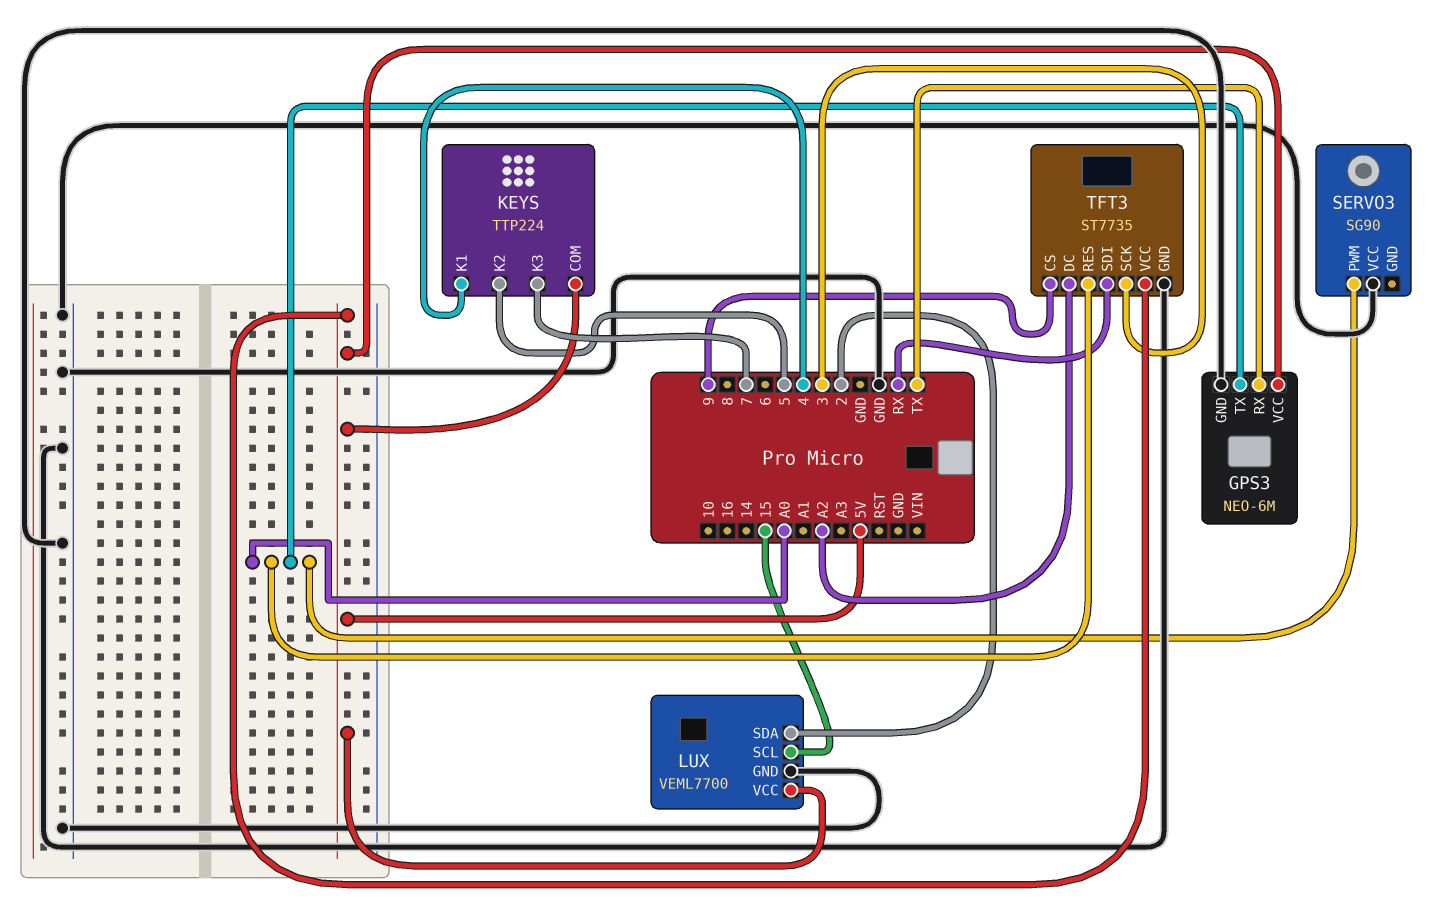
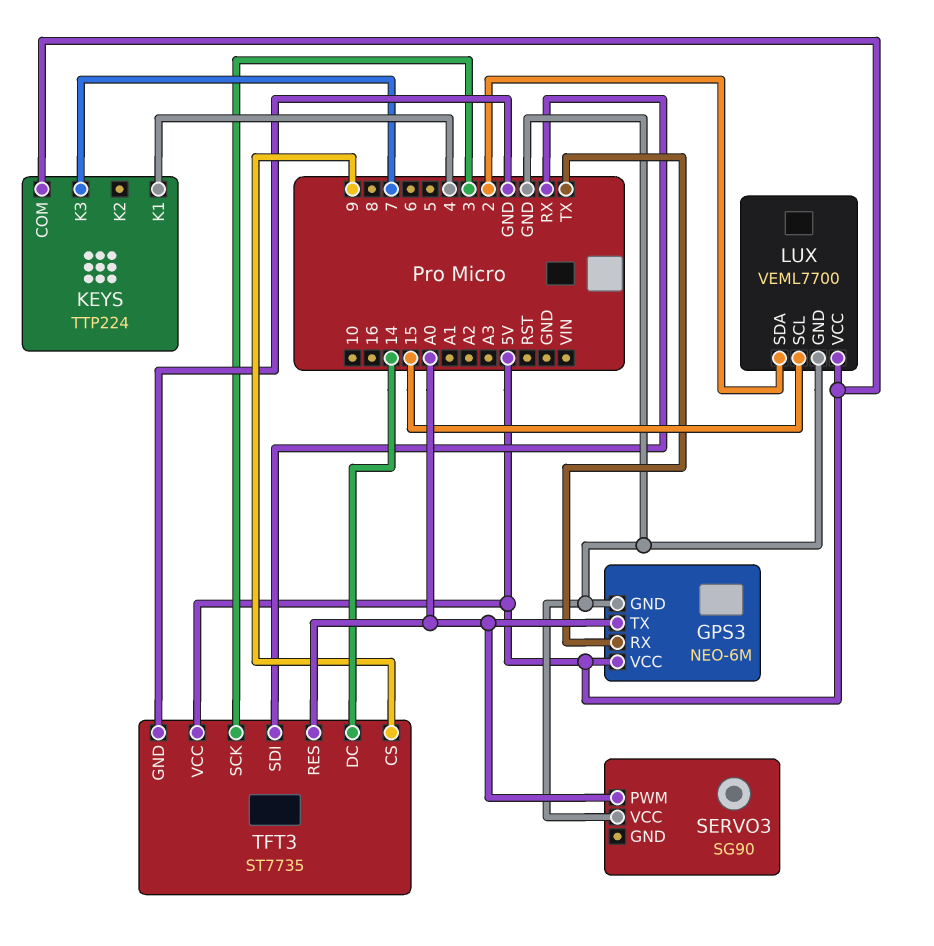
KEYS pin K2: 5 -> none
TFT3 pin DC: A2 -> 14

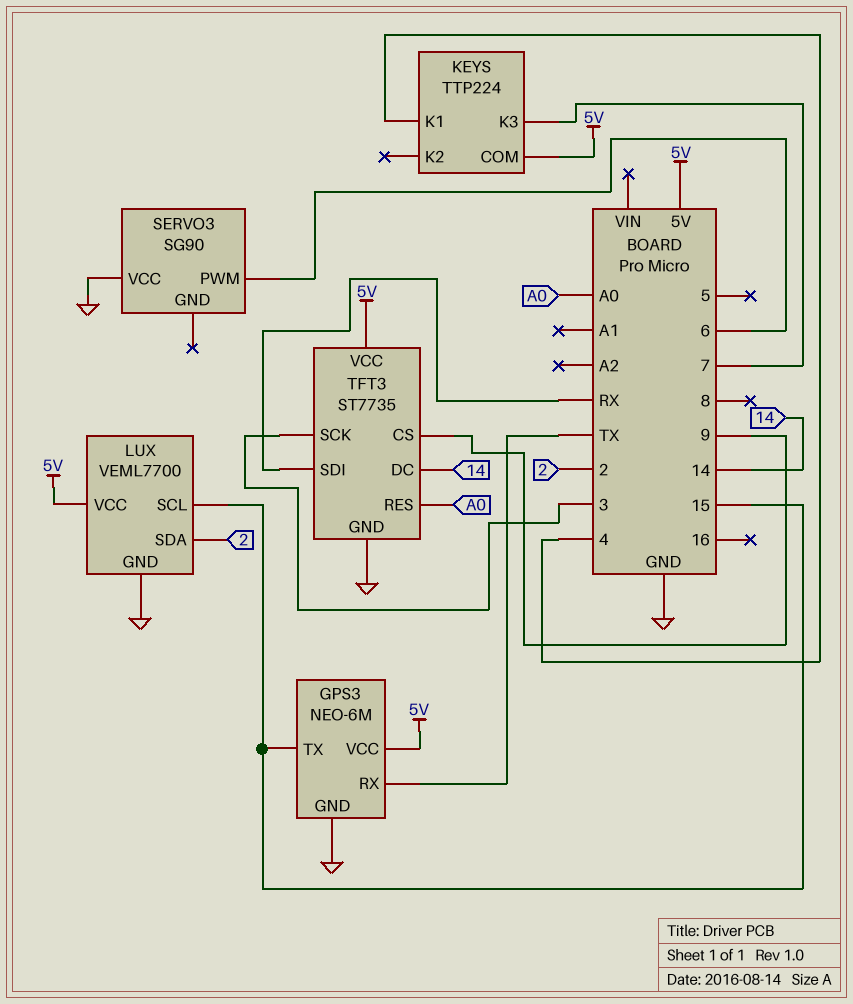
GPS3 pin TX: A0 -> 15
SERVO3 pin PWM: A0 -> 6

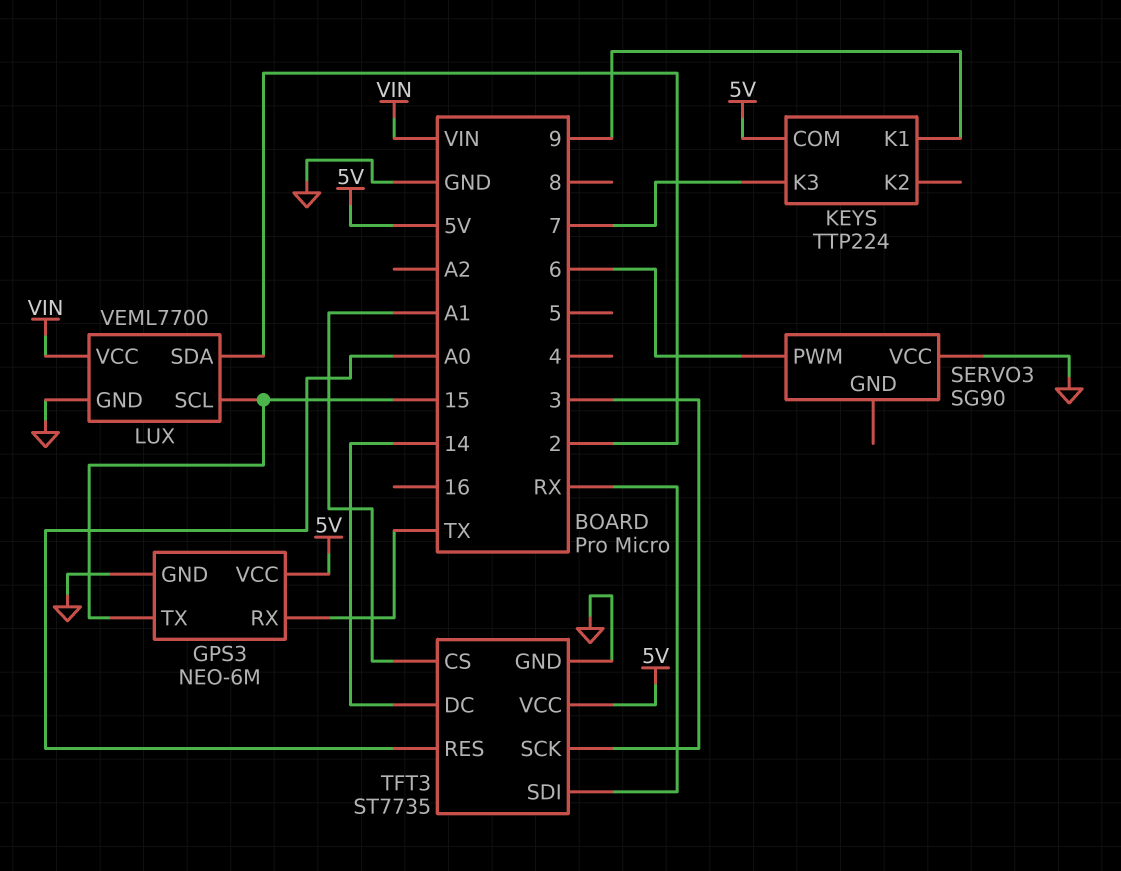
KEYS pin K1: 4 -> 9
LUX pin VCC: 5V -> VIN
TFT3 pin CS: 9 -> A1

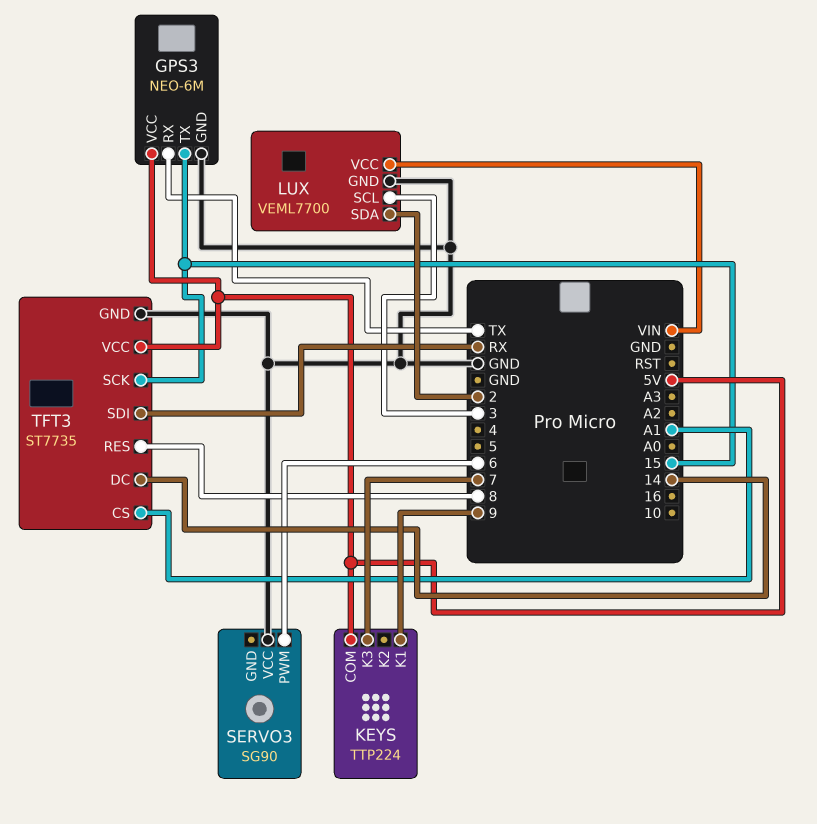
LUX pin SCL: 15 -> 3
TFT3 pin RES: A0 -> 8
TFT3 pin SCK: 3 -> 15

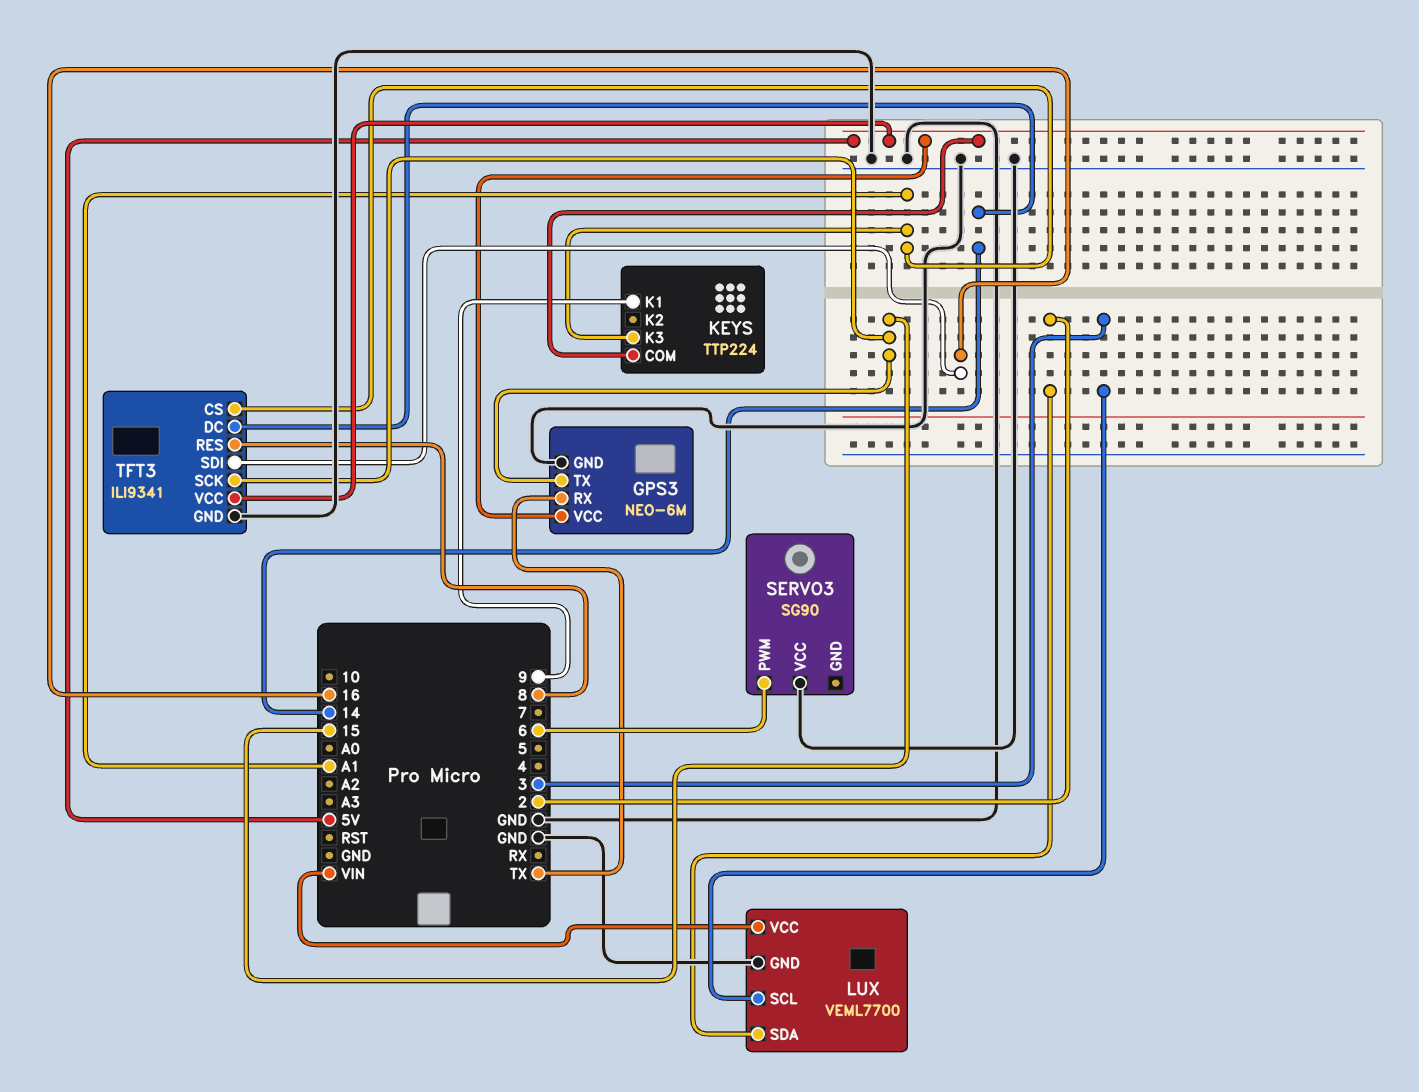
KEYS pin K3: 7 -> A1
TFT3: ST7735 -> ILI9341
TFT3 pin SDI: RX -> 16

